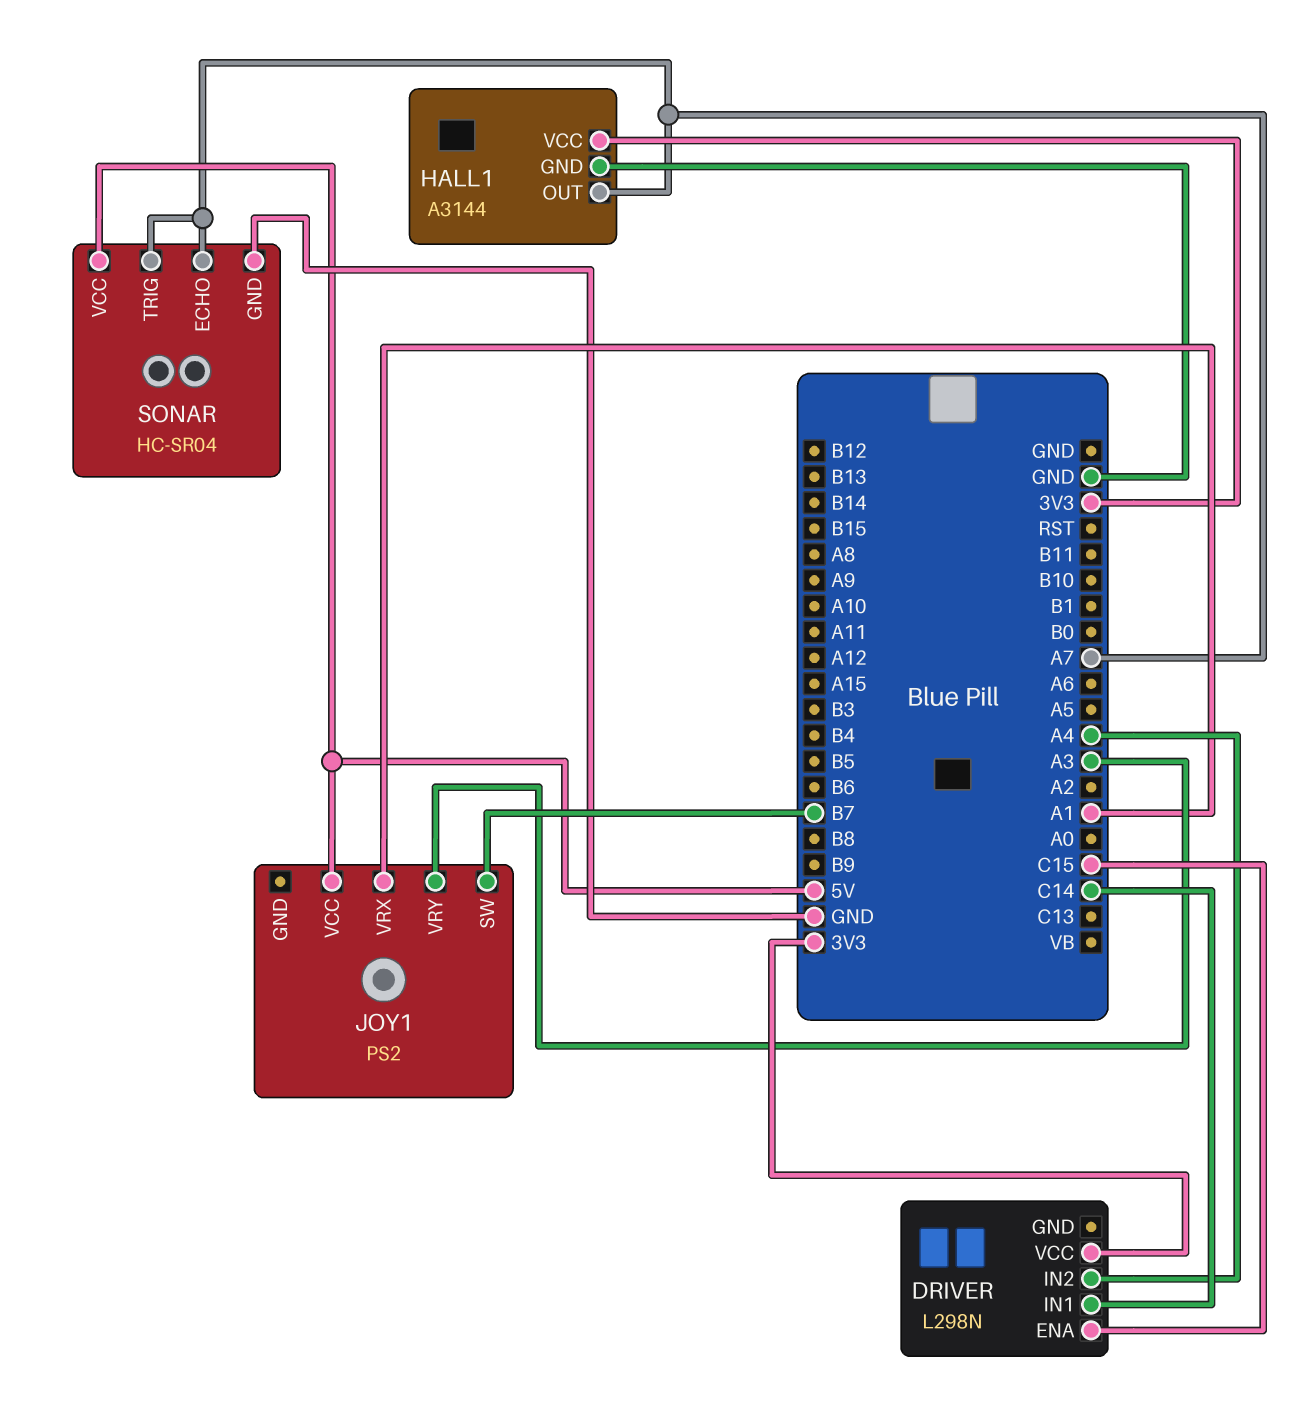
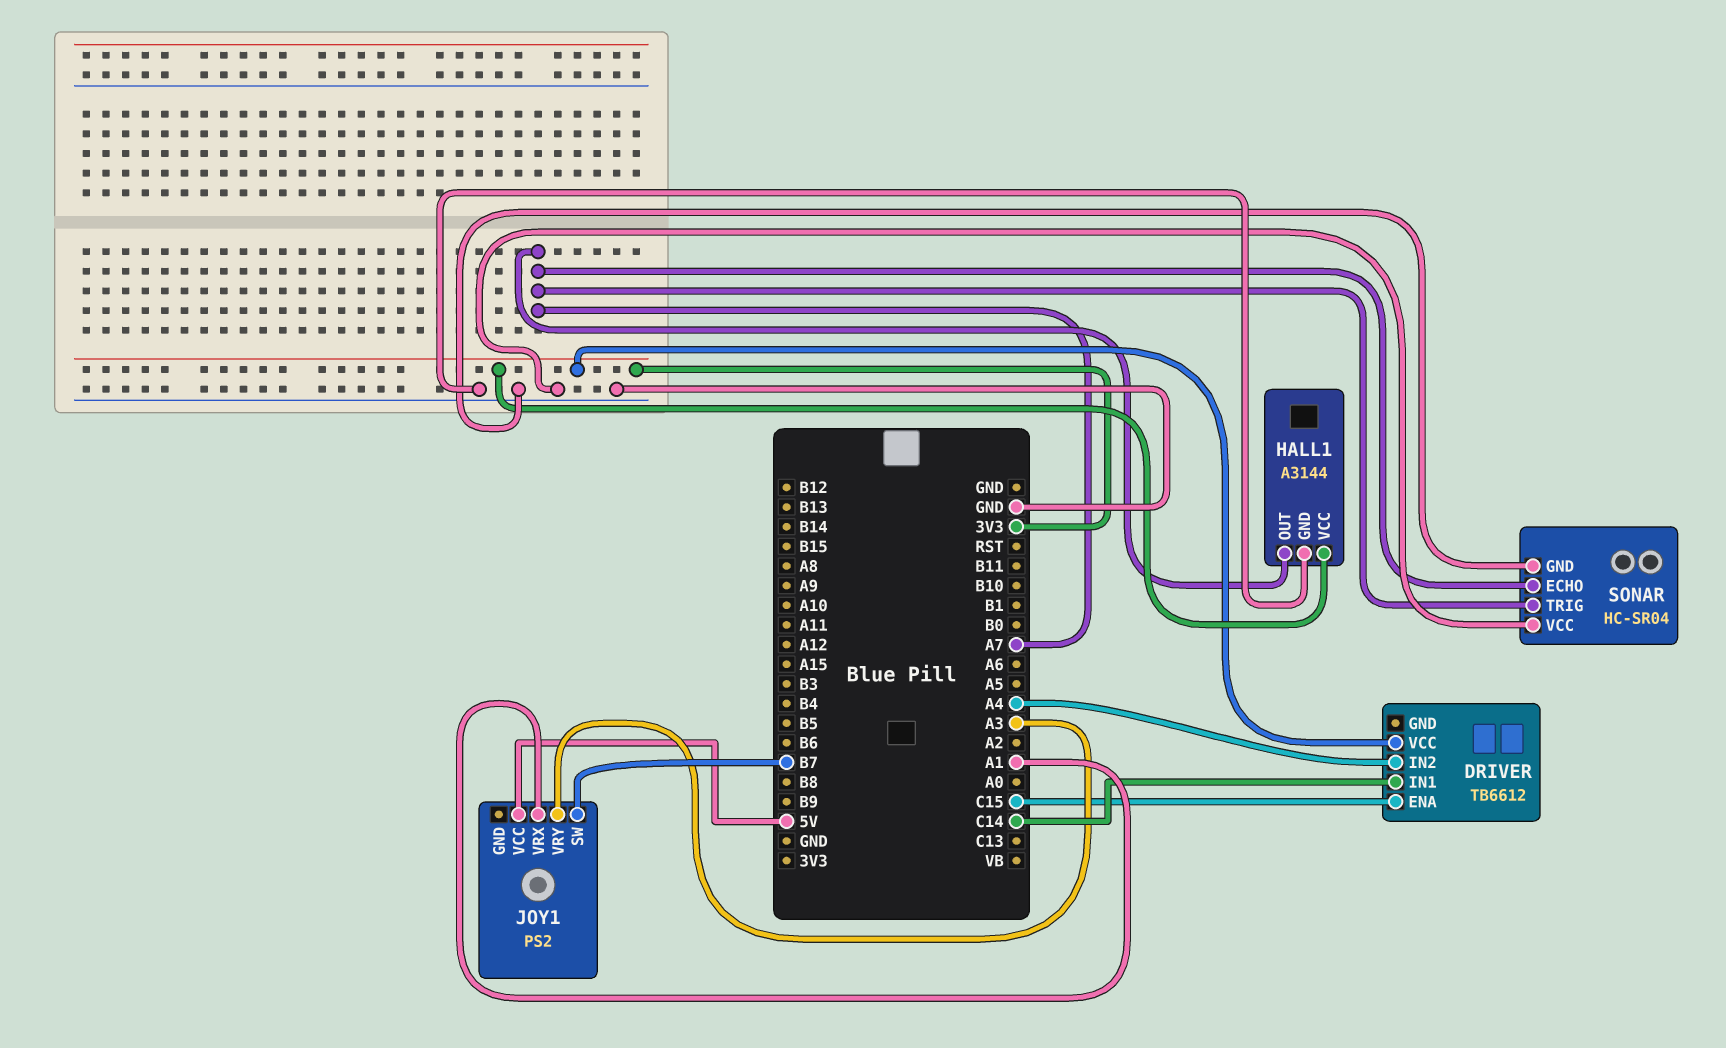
DRIVER: L298N -> TB6612
SONAR pin VCC: 5V -> GND

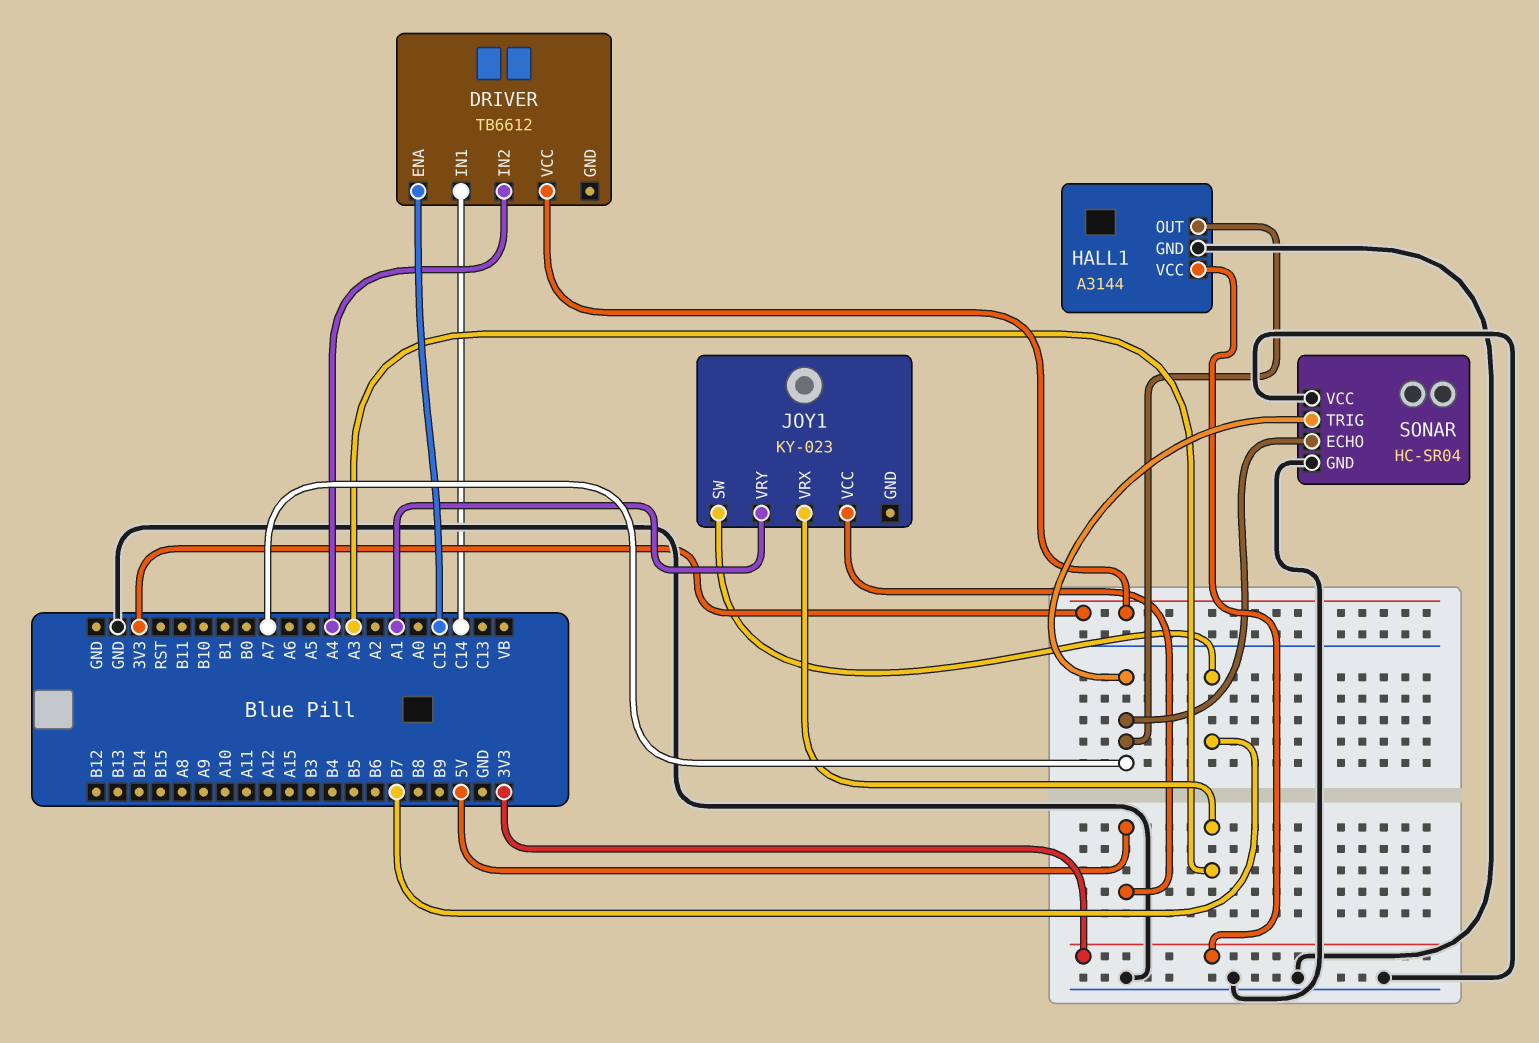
JOY1: PS2 -> KY-023
JOY1 pin VRX: A1 -> A3
JOY1 pin VRY: A3 -> A1

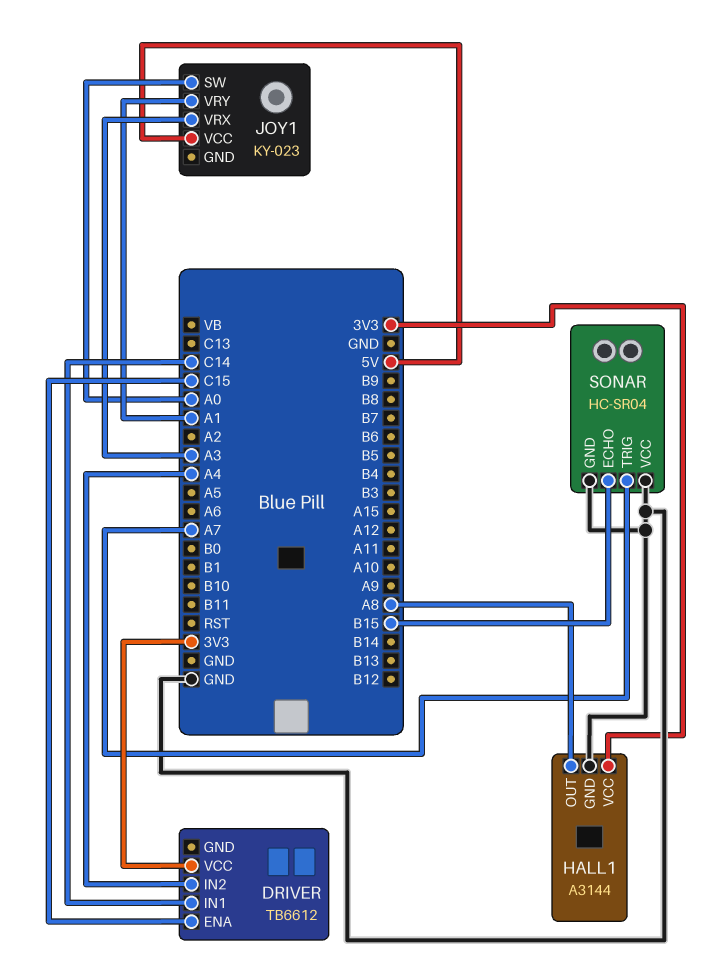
HALL1 pin OUT: A7 -> A8
JOY1 pin SW: B7 -> A0
SONAR pin ECHO: A7 -> B15

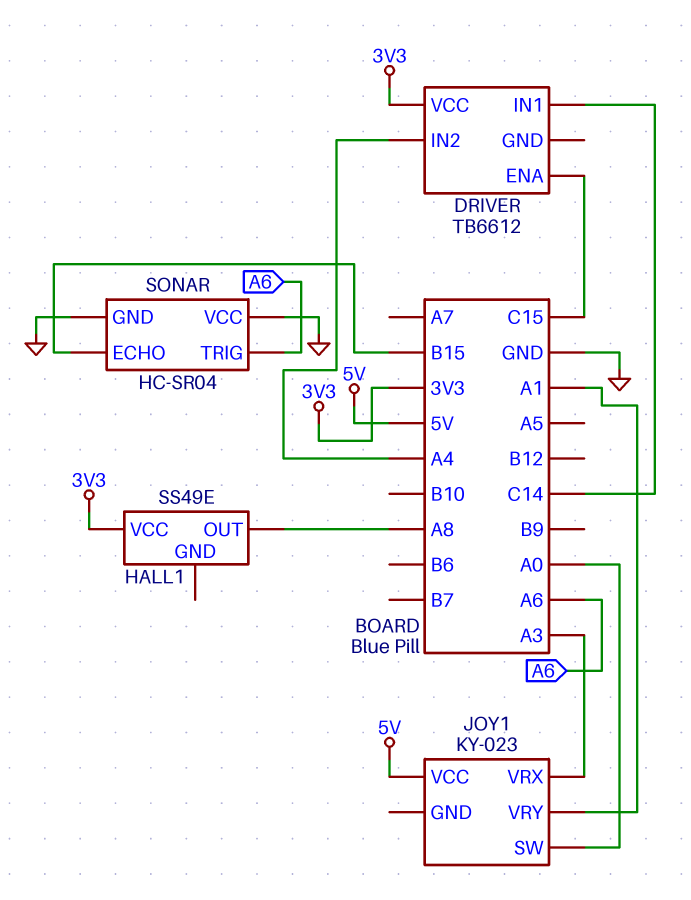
HALL1: A3144 -> SS49E
HALL1 pin GND: GND -> none
SONAR pin TRIG: A7 -> A6

